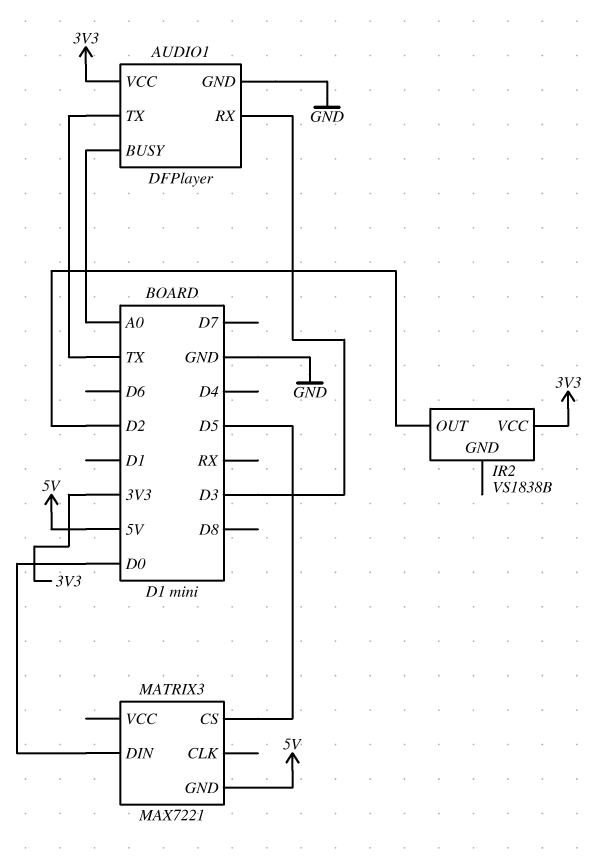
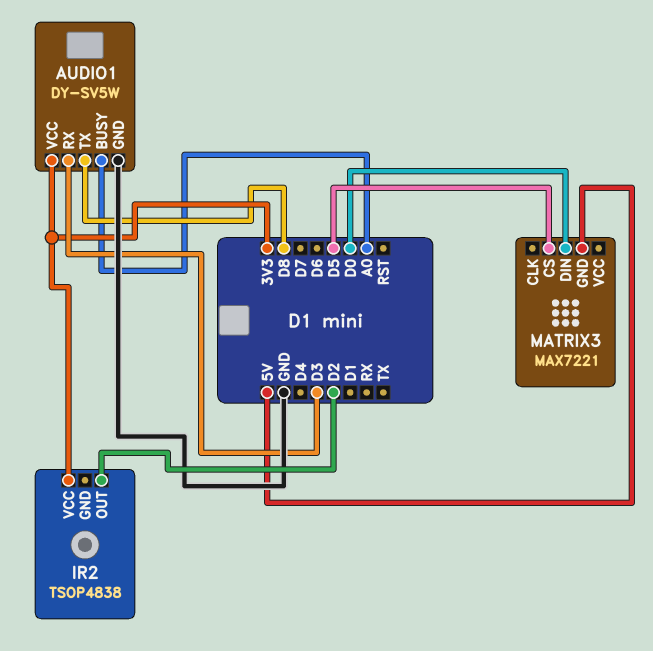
AUDIO1: DFPlayer -> DY-SV5W
AUDIO1 pin TX: TX -> D8
IR2: VS1838B -> TSOP4838

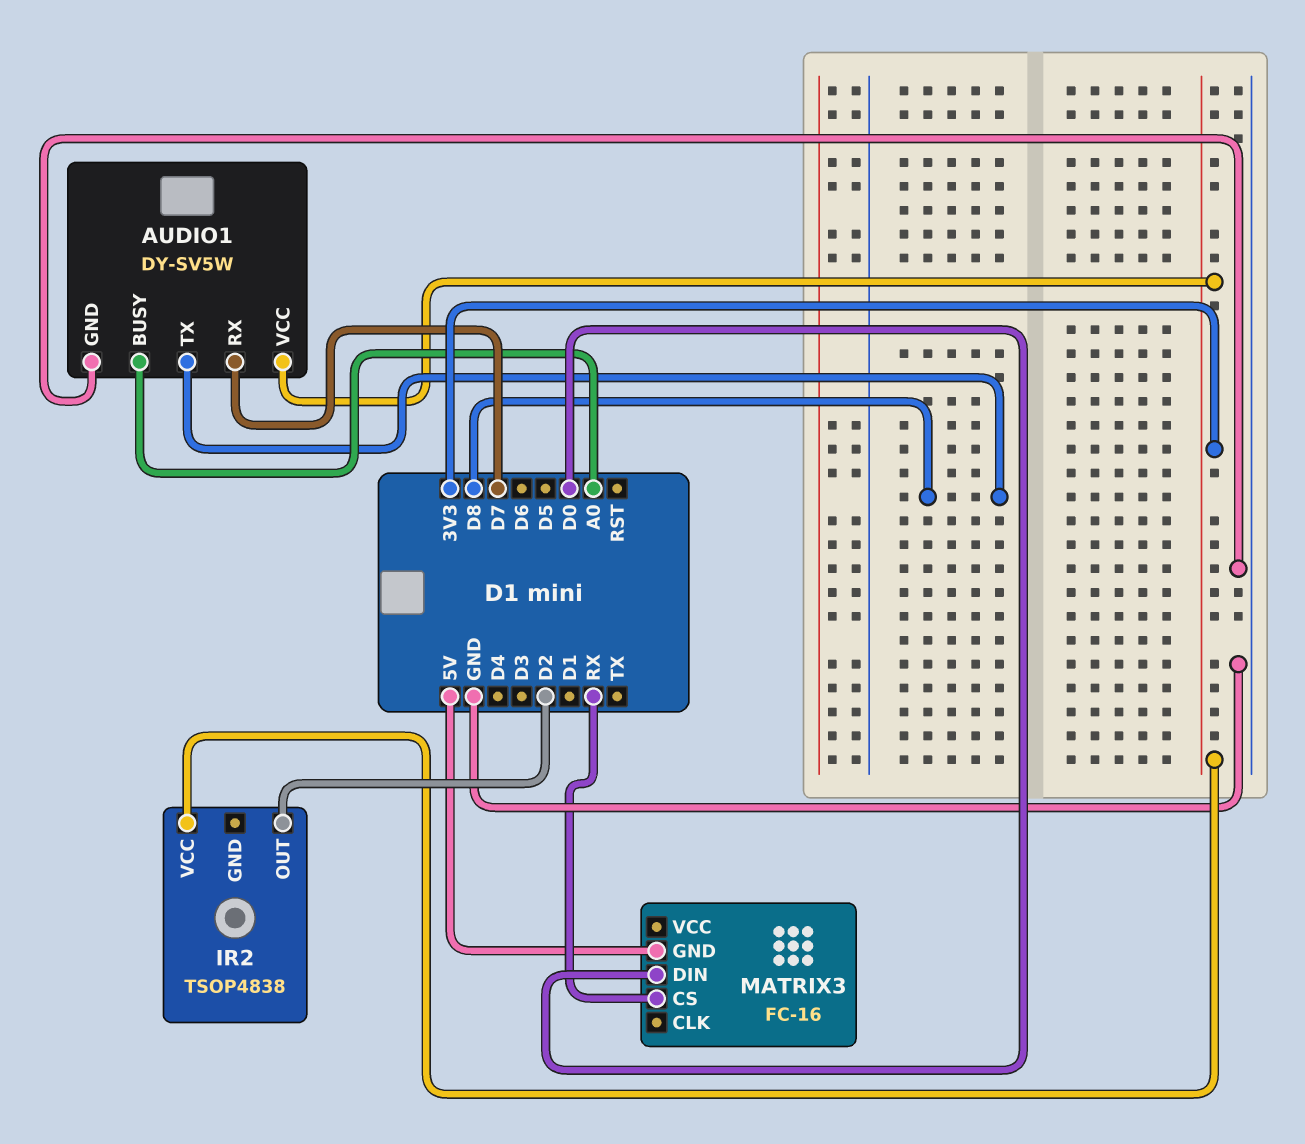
AUDIO1 pin RX: D3 -> D7
MATRIX3: MAX7221 -> FC-16
MATRIX3 pin CS: D5 -> RX

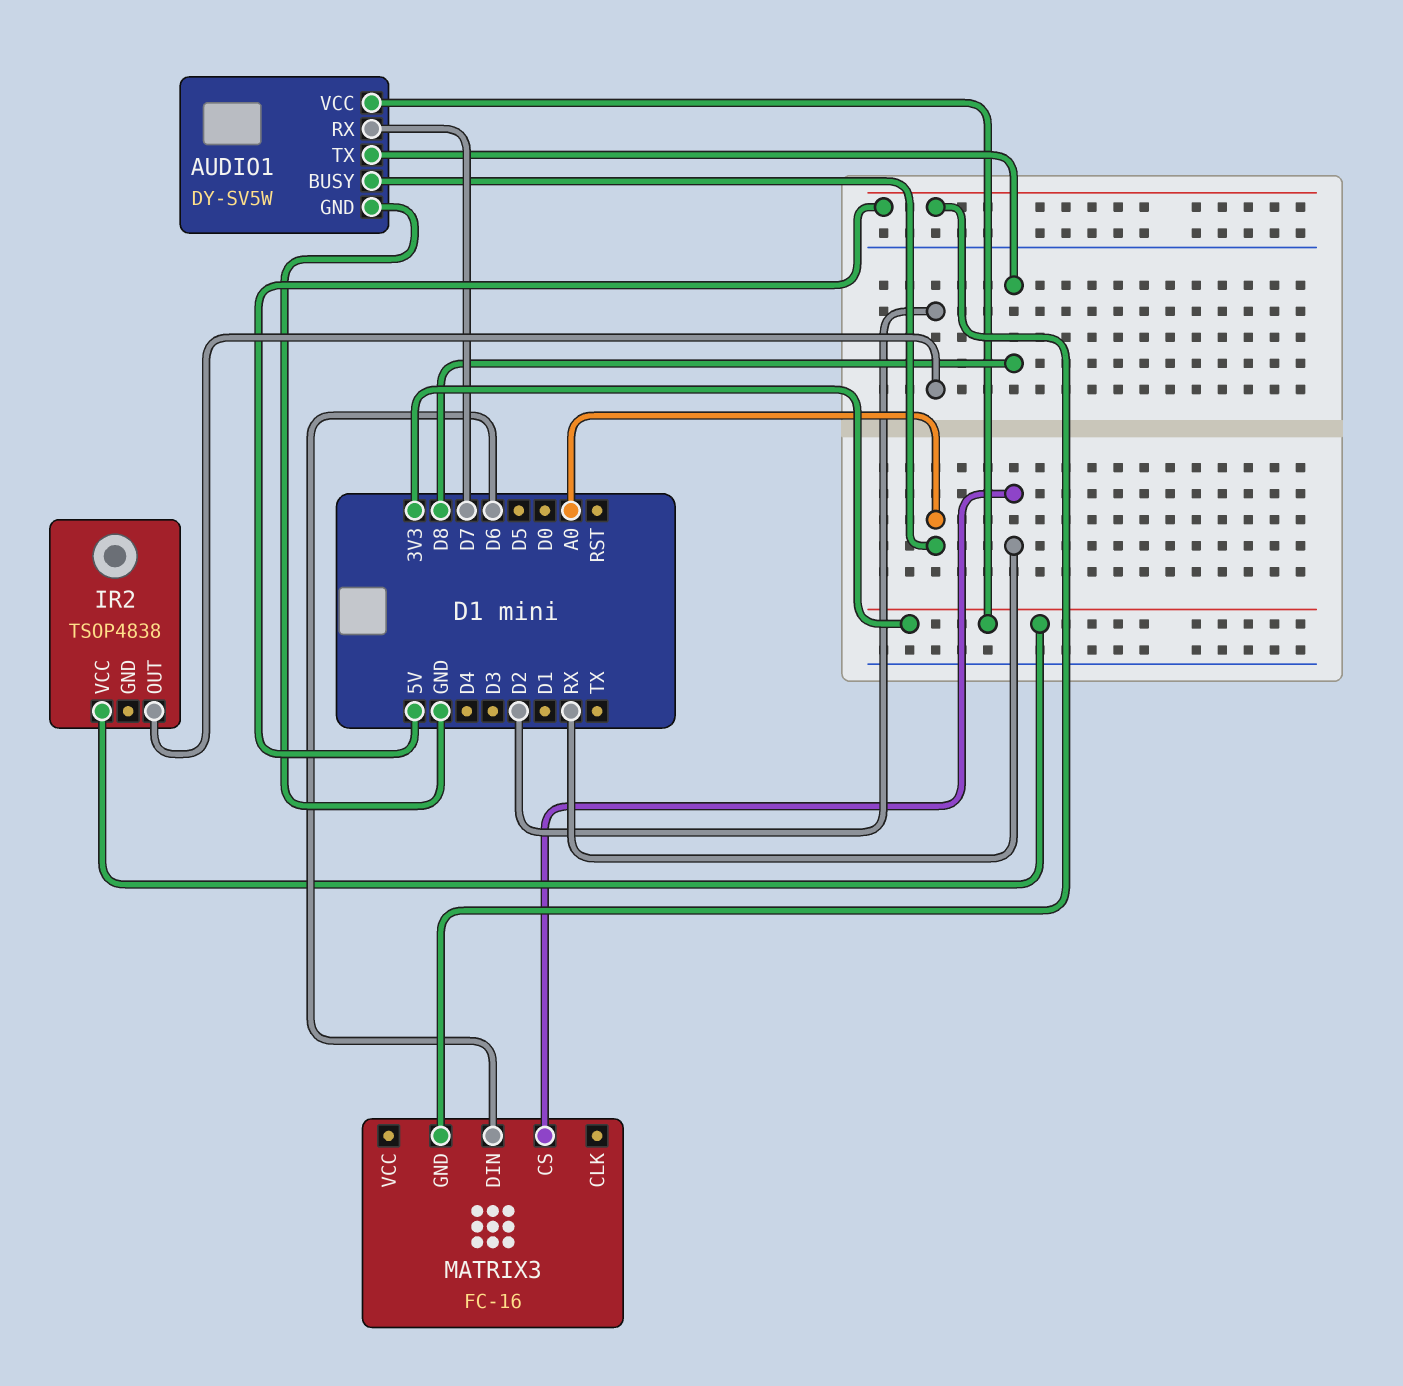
MATRIX3 pin DIN: D0 -> D6

